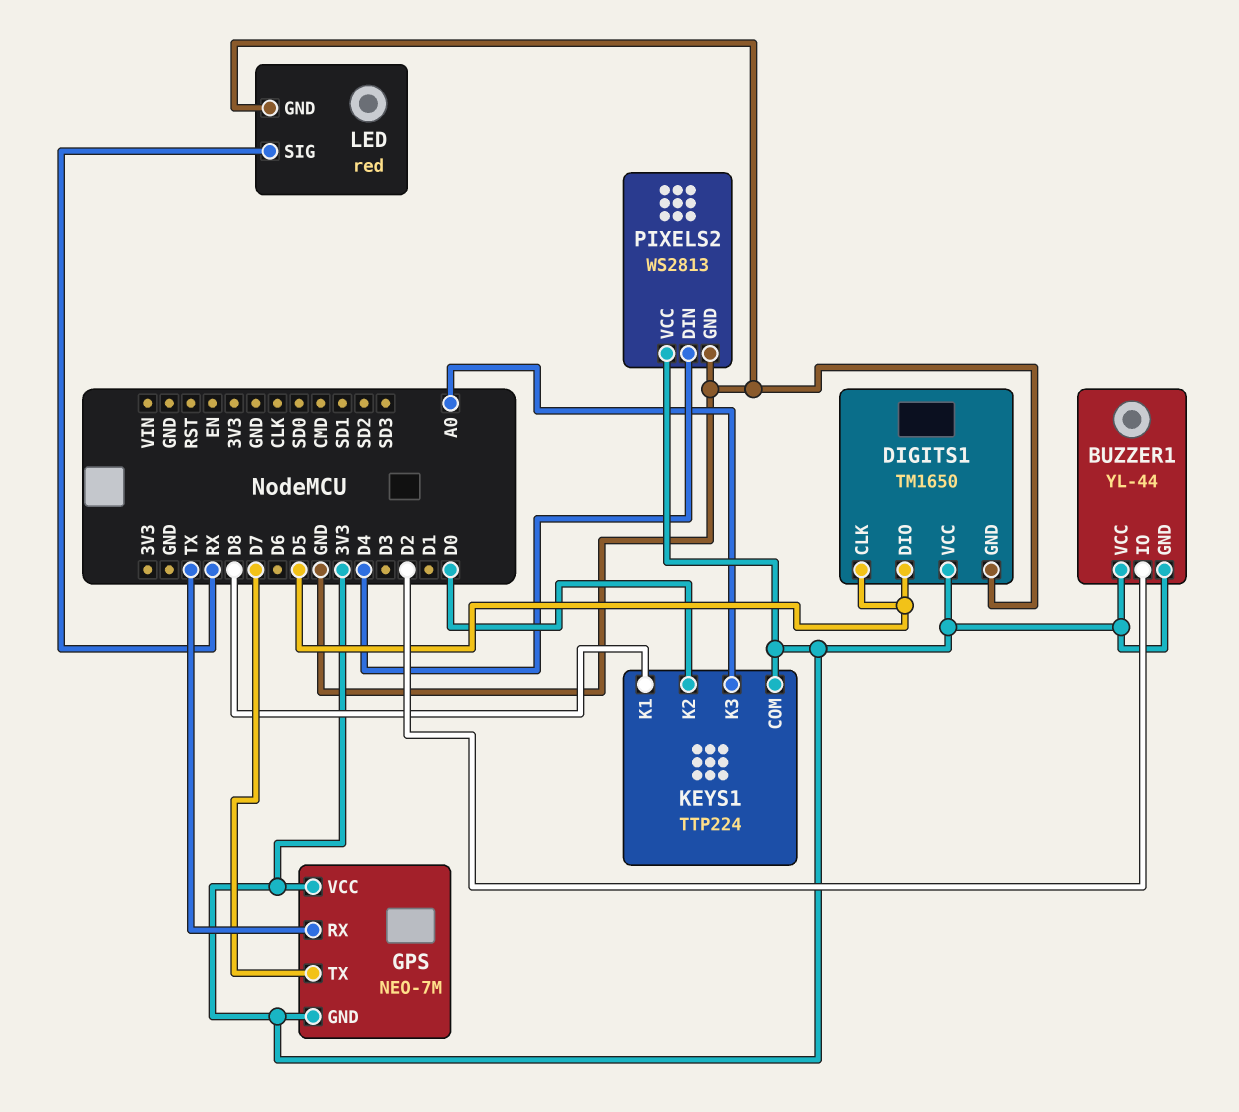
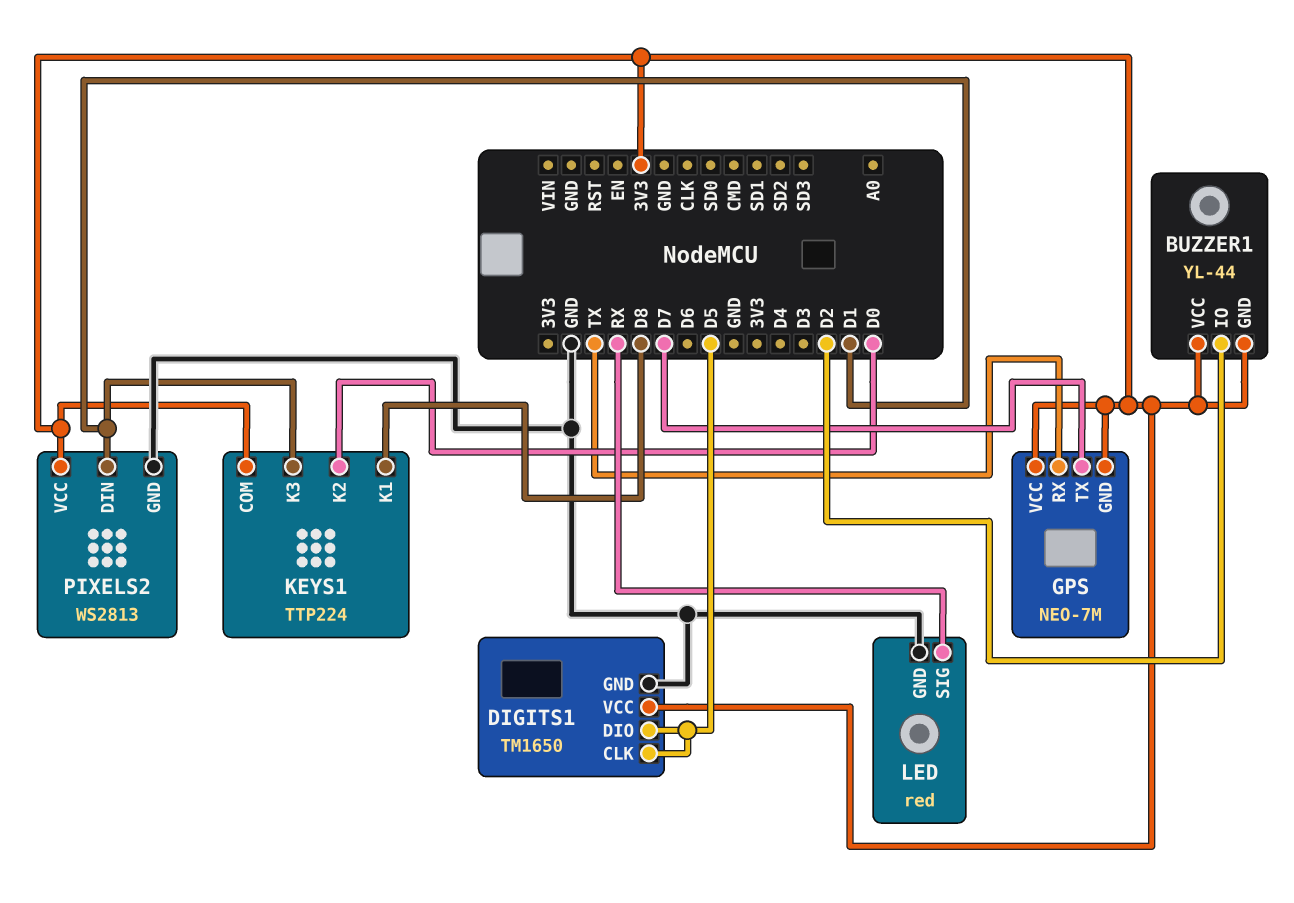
KEYS1 pin K3: A0 -> D1
PIXELS2 pin DIN: D4 -> D1

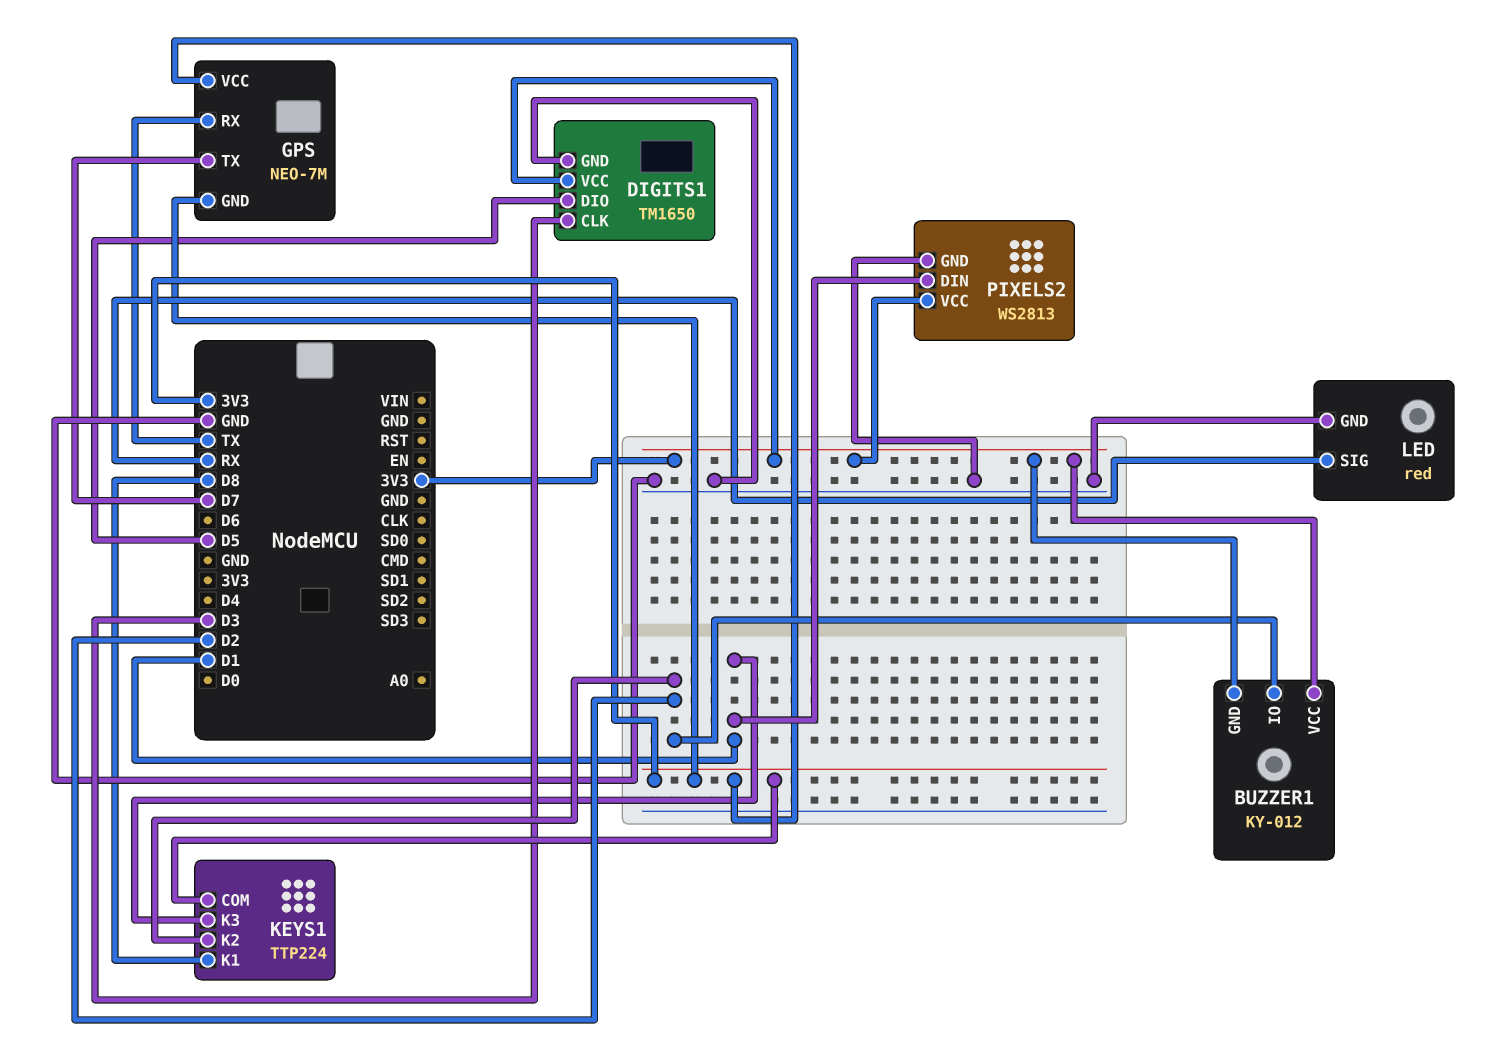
BUZZER1: YL-44 -> KY-012
DIGITS1 pin CLK: D5 -> D3
KEYS1 pin K2: D0 -> D2

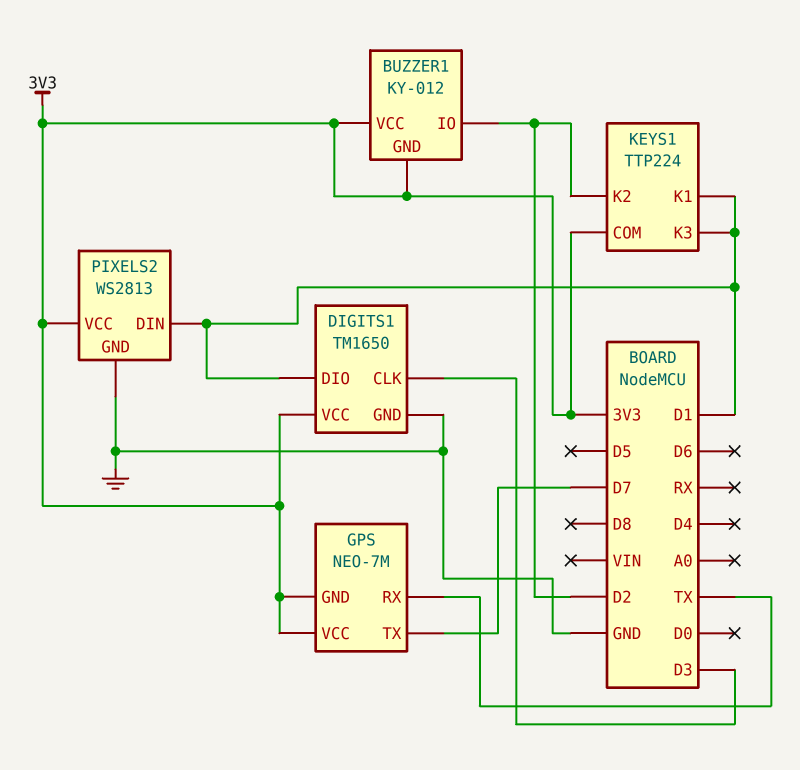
DIGITS1 pin DIO: D5 -> D1
KEYS1 pin K1: D8 -> D1
LED: red -> none
LED pin GND: GND -> none
LED pin SIG: RX -> none

